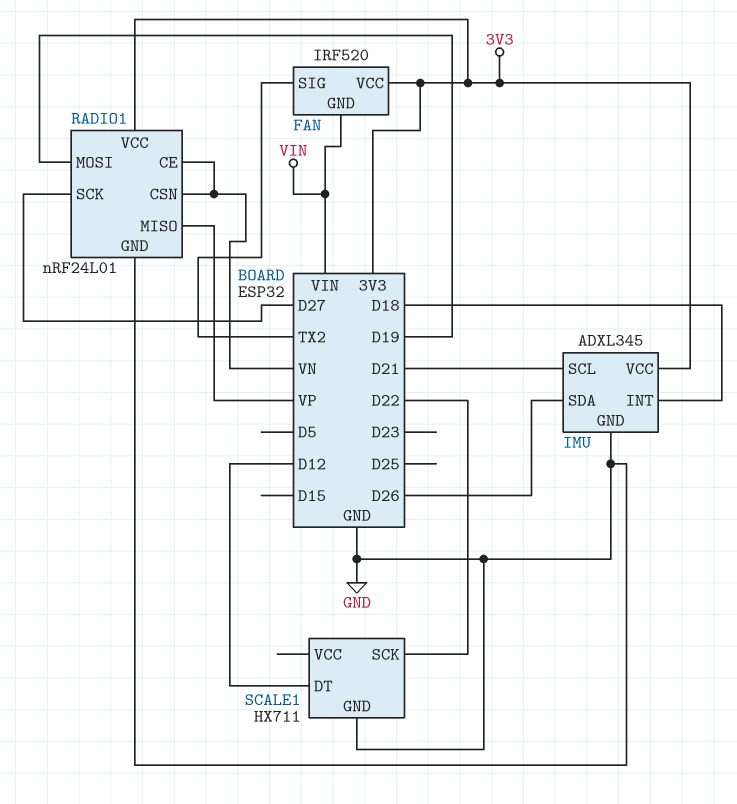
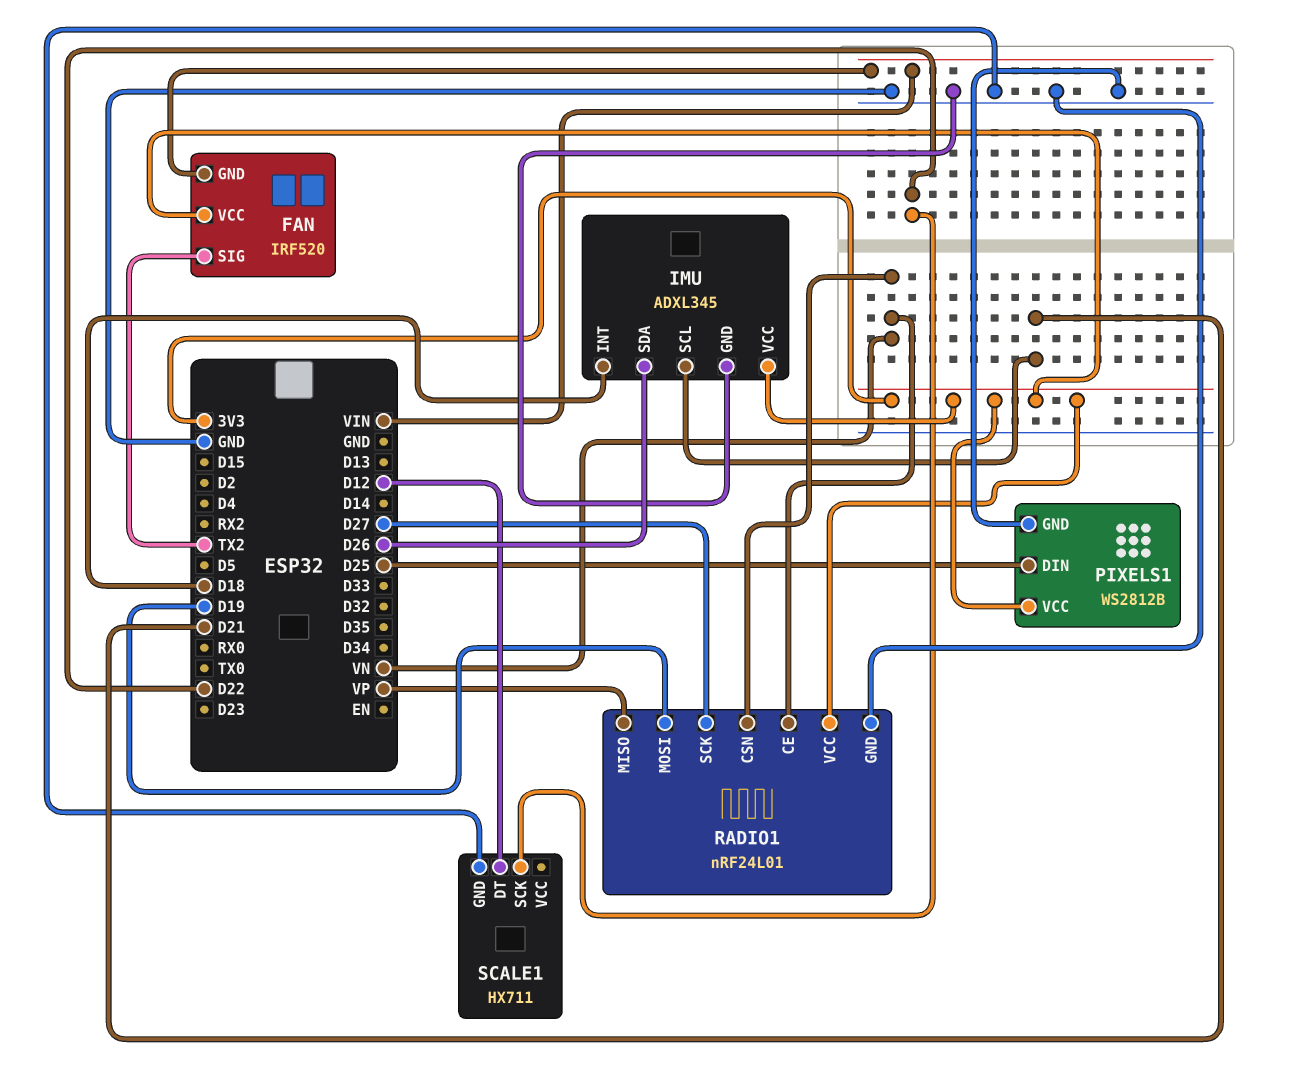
PIXELS1: none -> WS2812B
PIXELS1 pin DIN: none -> D25
PIXELS1 pin GND: none -> GND
PIXELS1 pin VCC: none -> 3V3

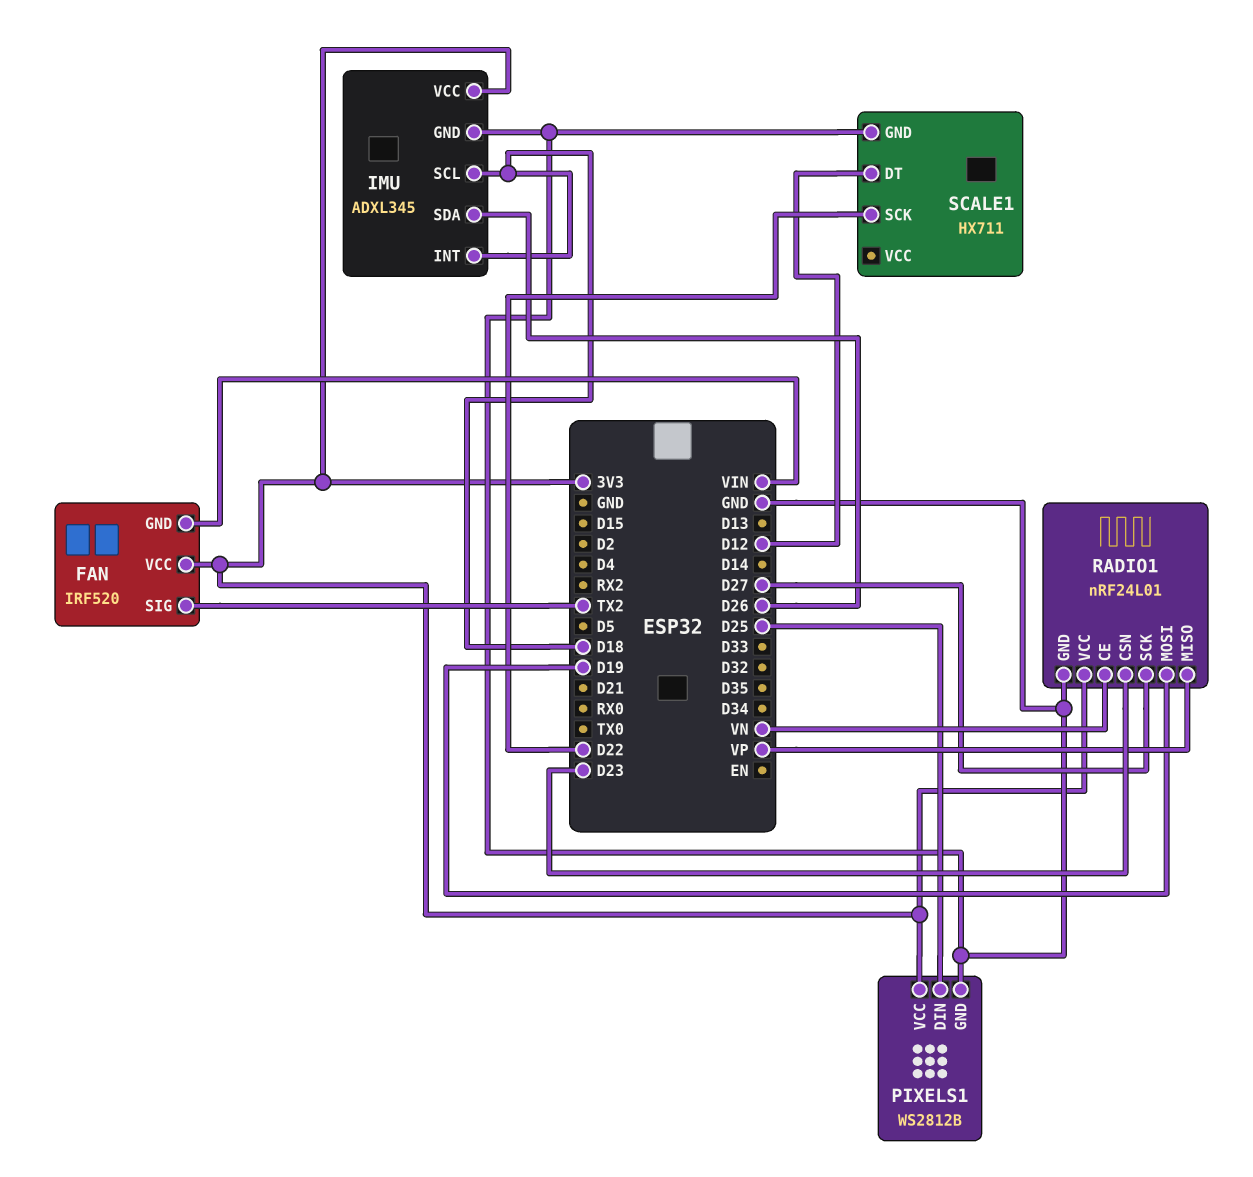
IMU pin SCL: D21 -> D18
RADIO1 pin CSN: VN -> D23

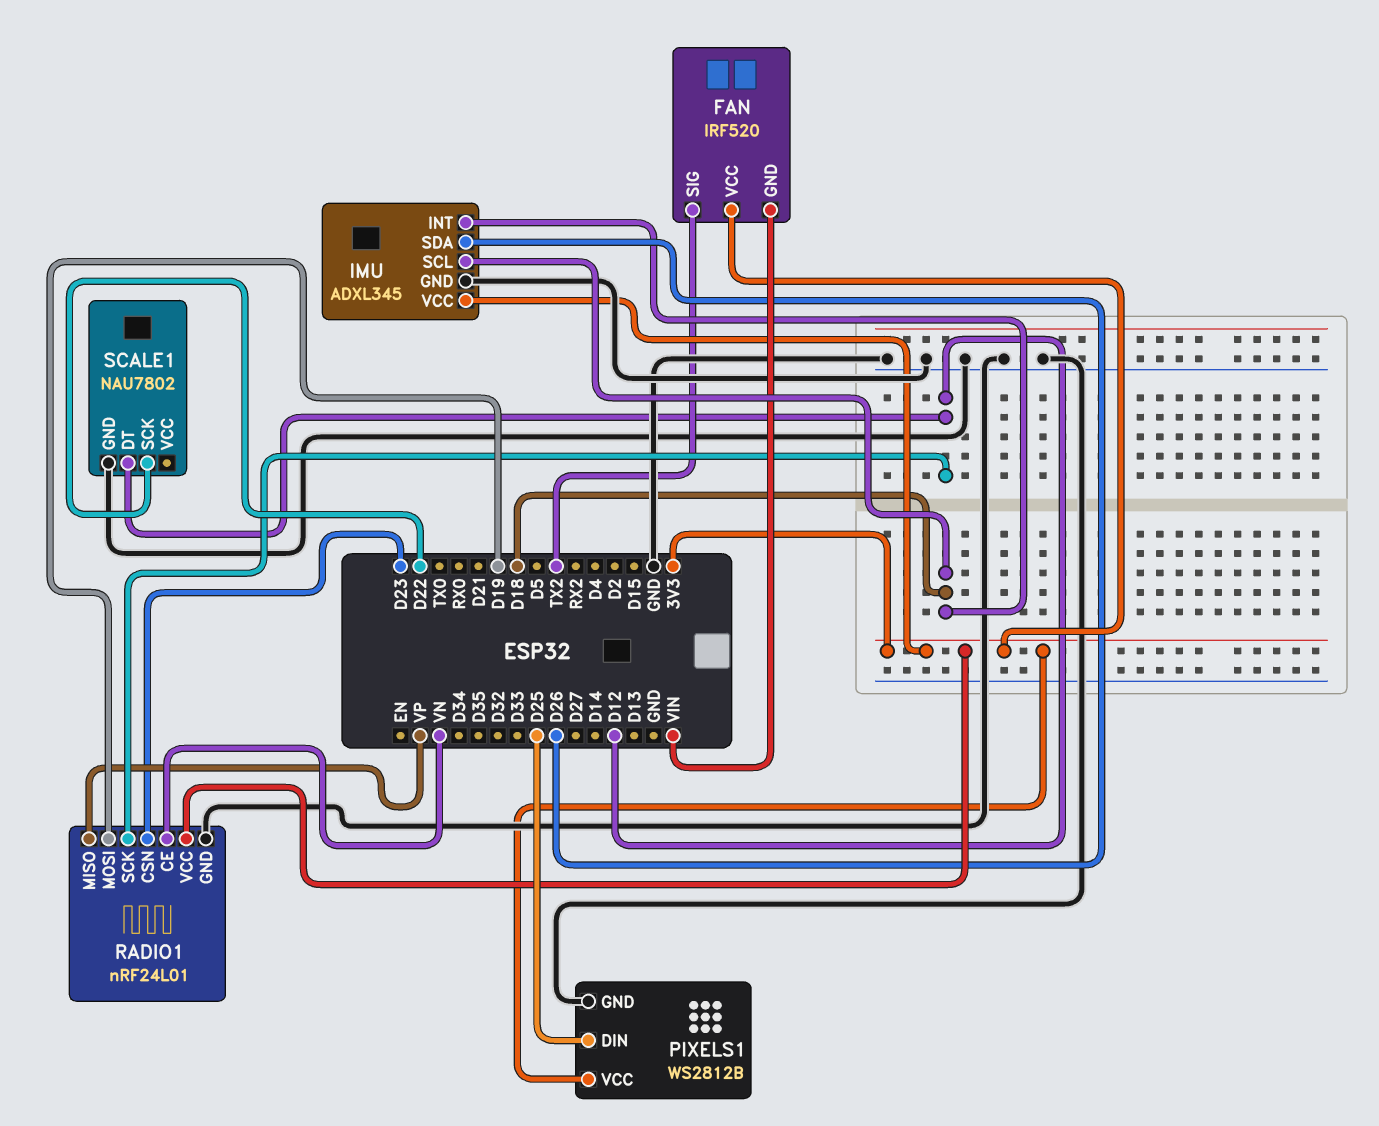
RADIO1 pin SCK: D27 -> D12
SCALE1: HX711 -> NAU7802

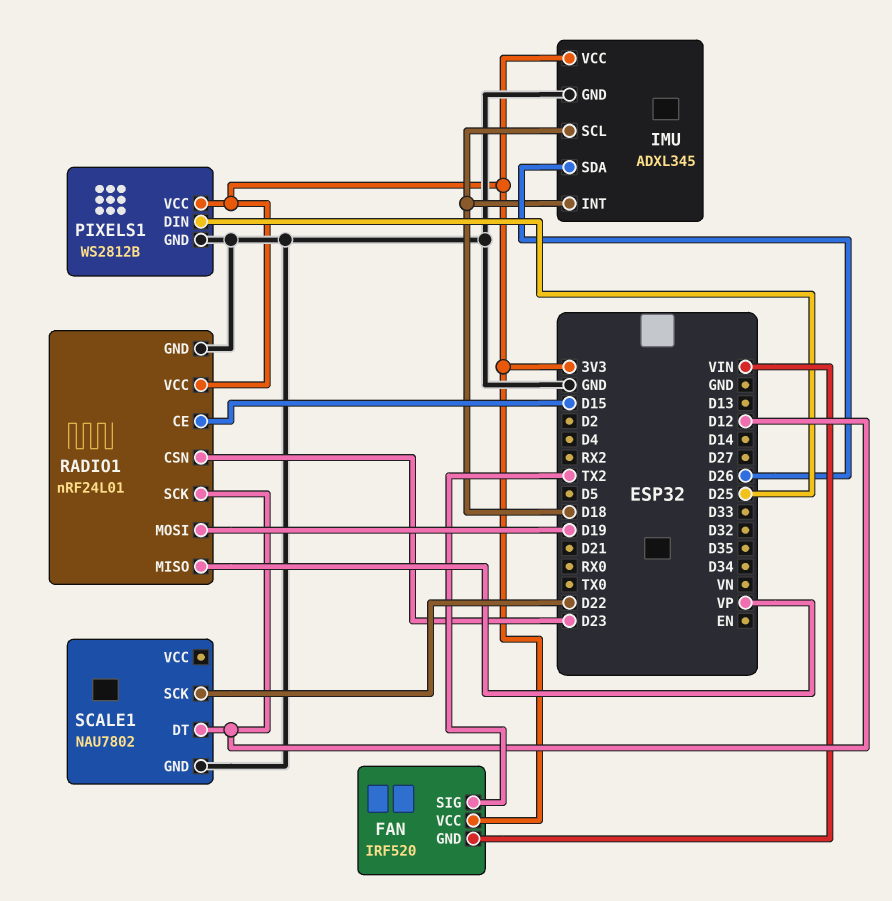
RADIO1 pin CE: VN -> D15

